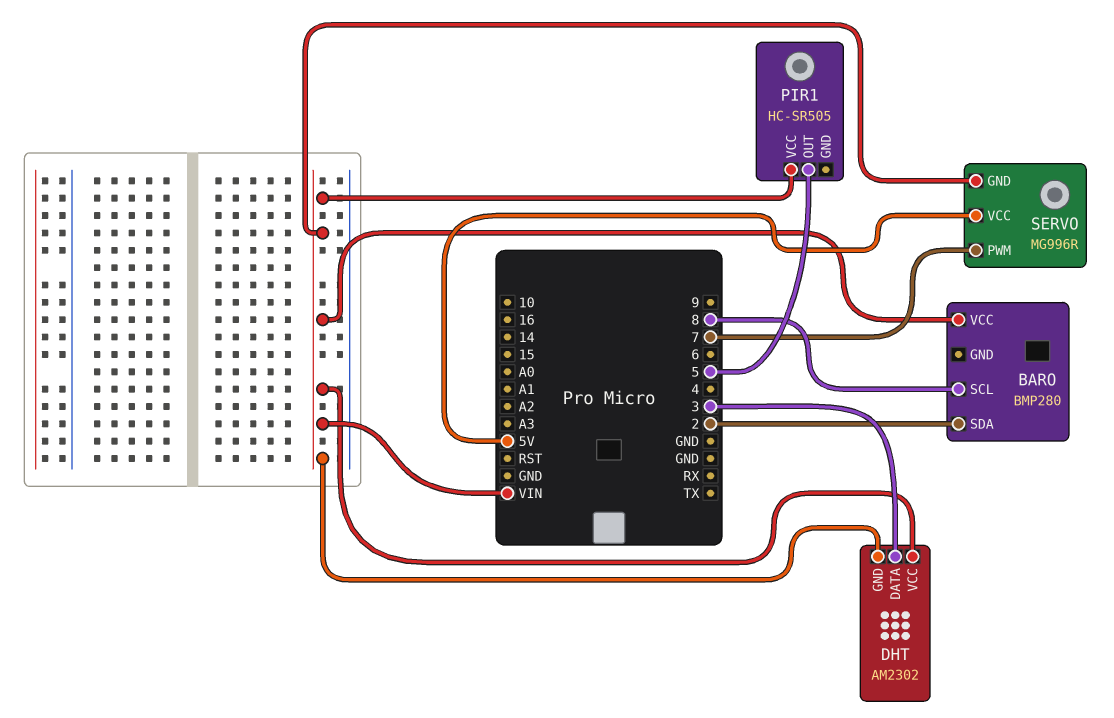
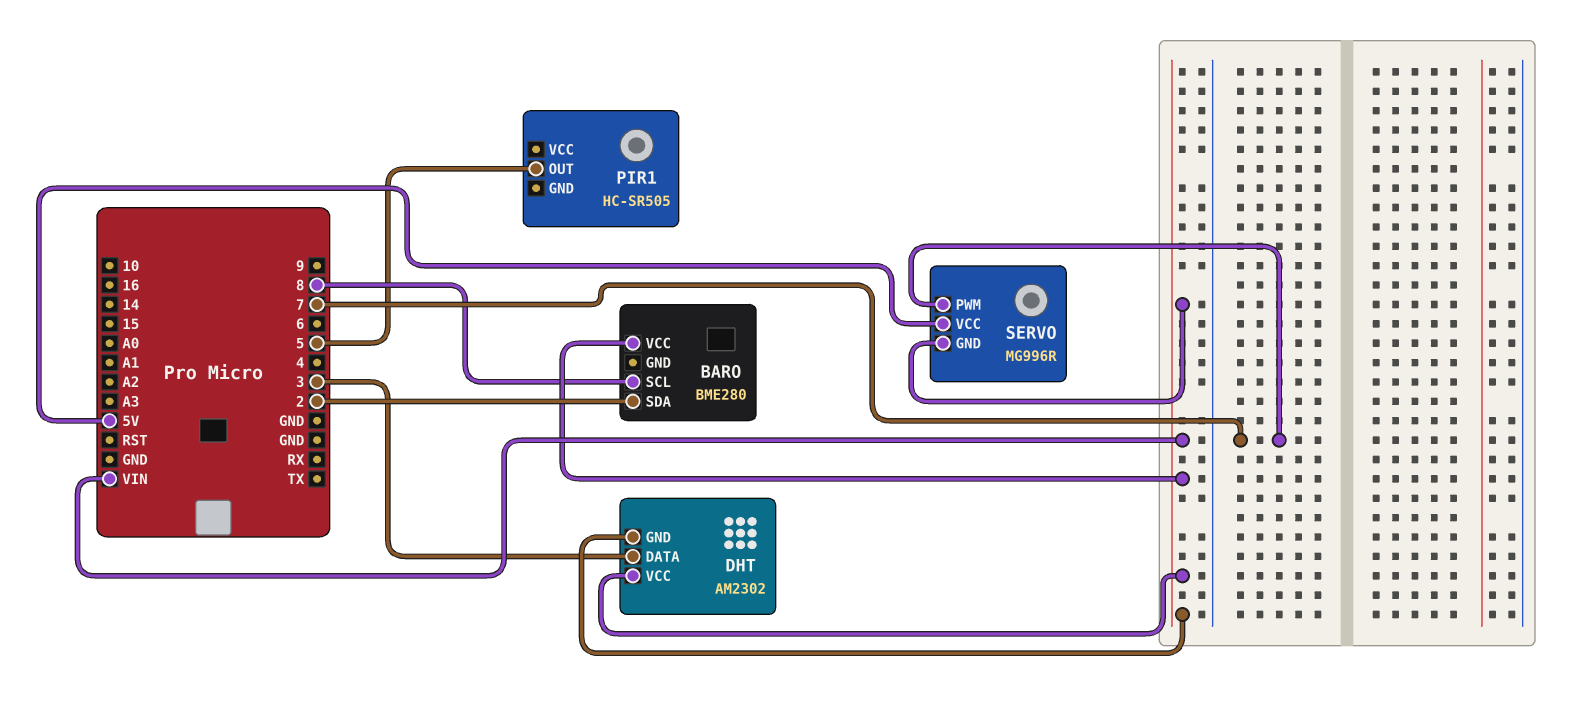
BARO: BMP280 -> BME280
PIR1 pin VCC: VIN -> none

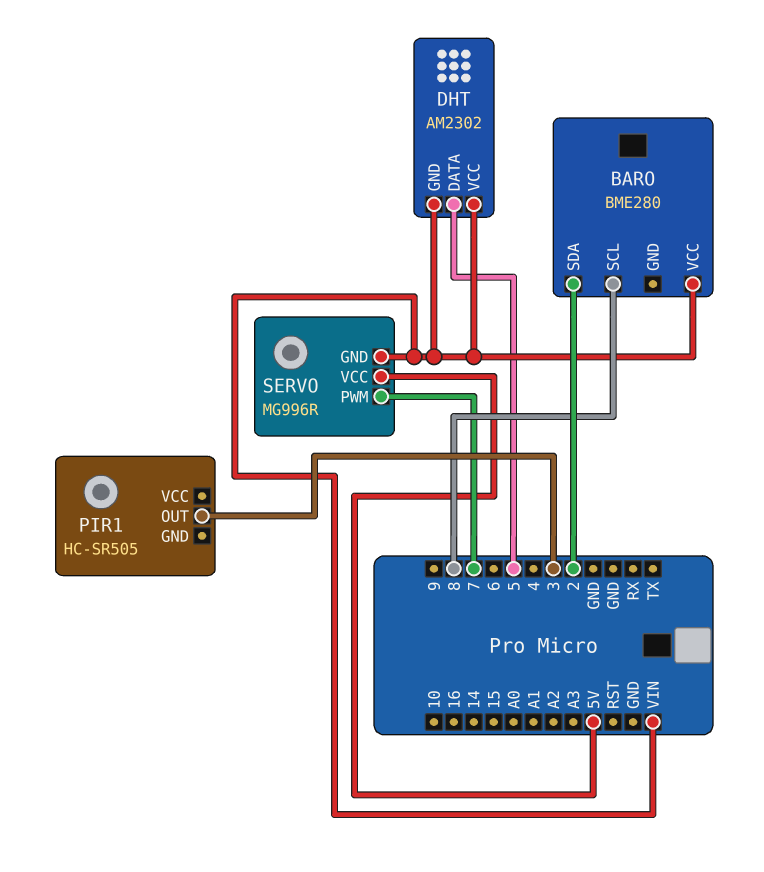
DHT pin DATA: 3 -> 5
PIR1 pin OUT: 5 -> 3

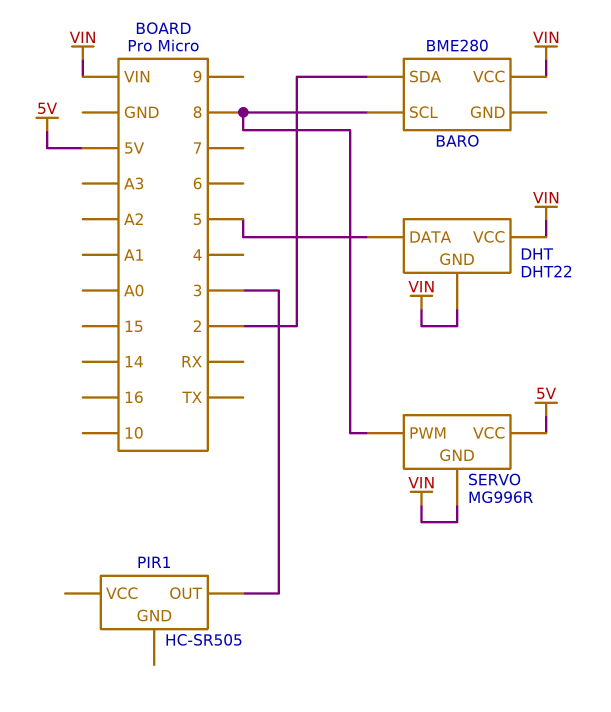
DHT: AM2302 -> DHT22
SERVO pin PWM: 7 -> 8

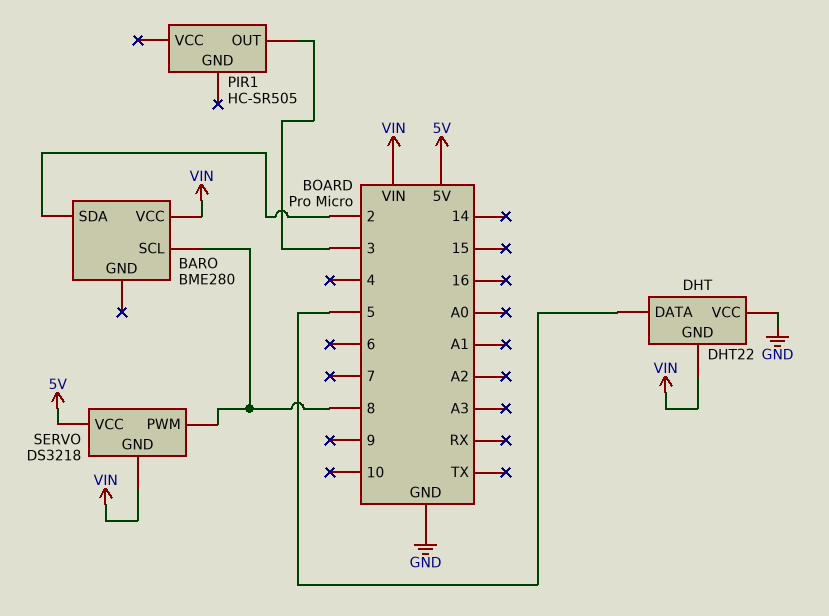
DHT pin VCC: VIN -> GND
SERVO: MG996R -> DS3218

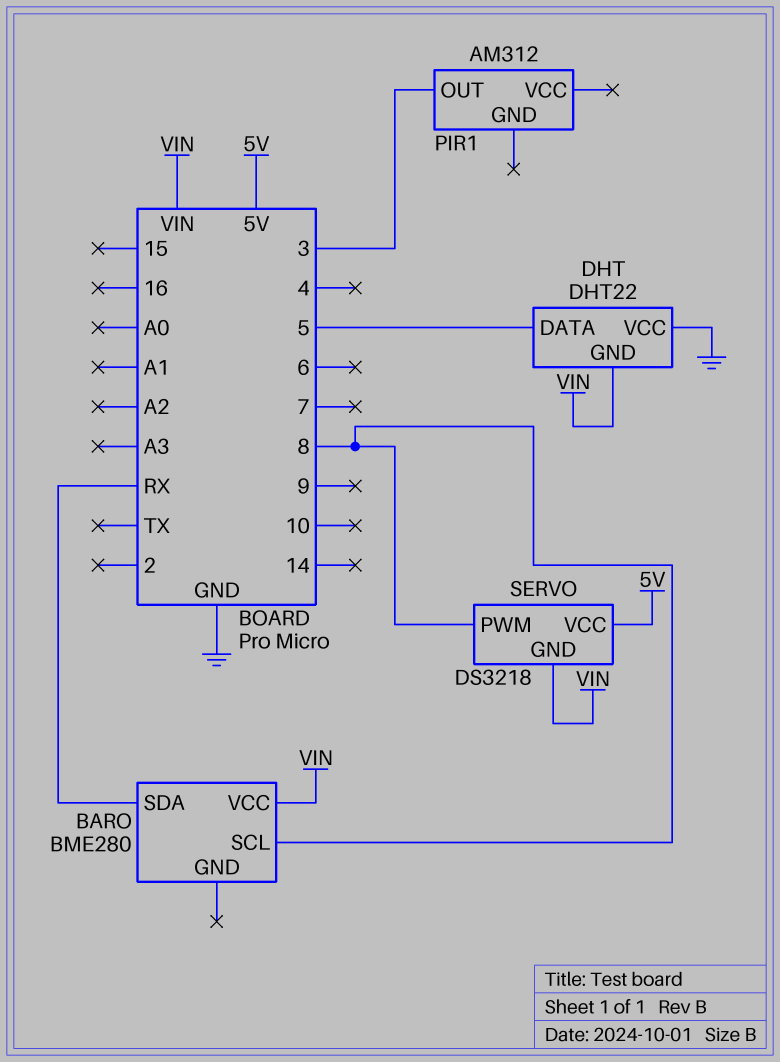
BARO pin SDA: 2 -> RX
PIR1: HC-SR505 -> AM312

